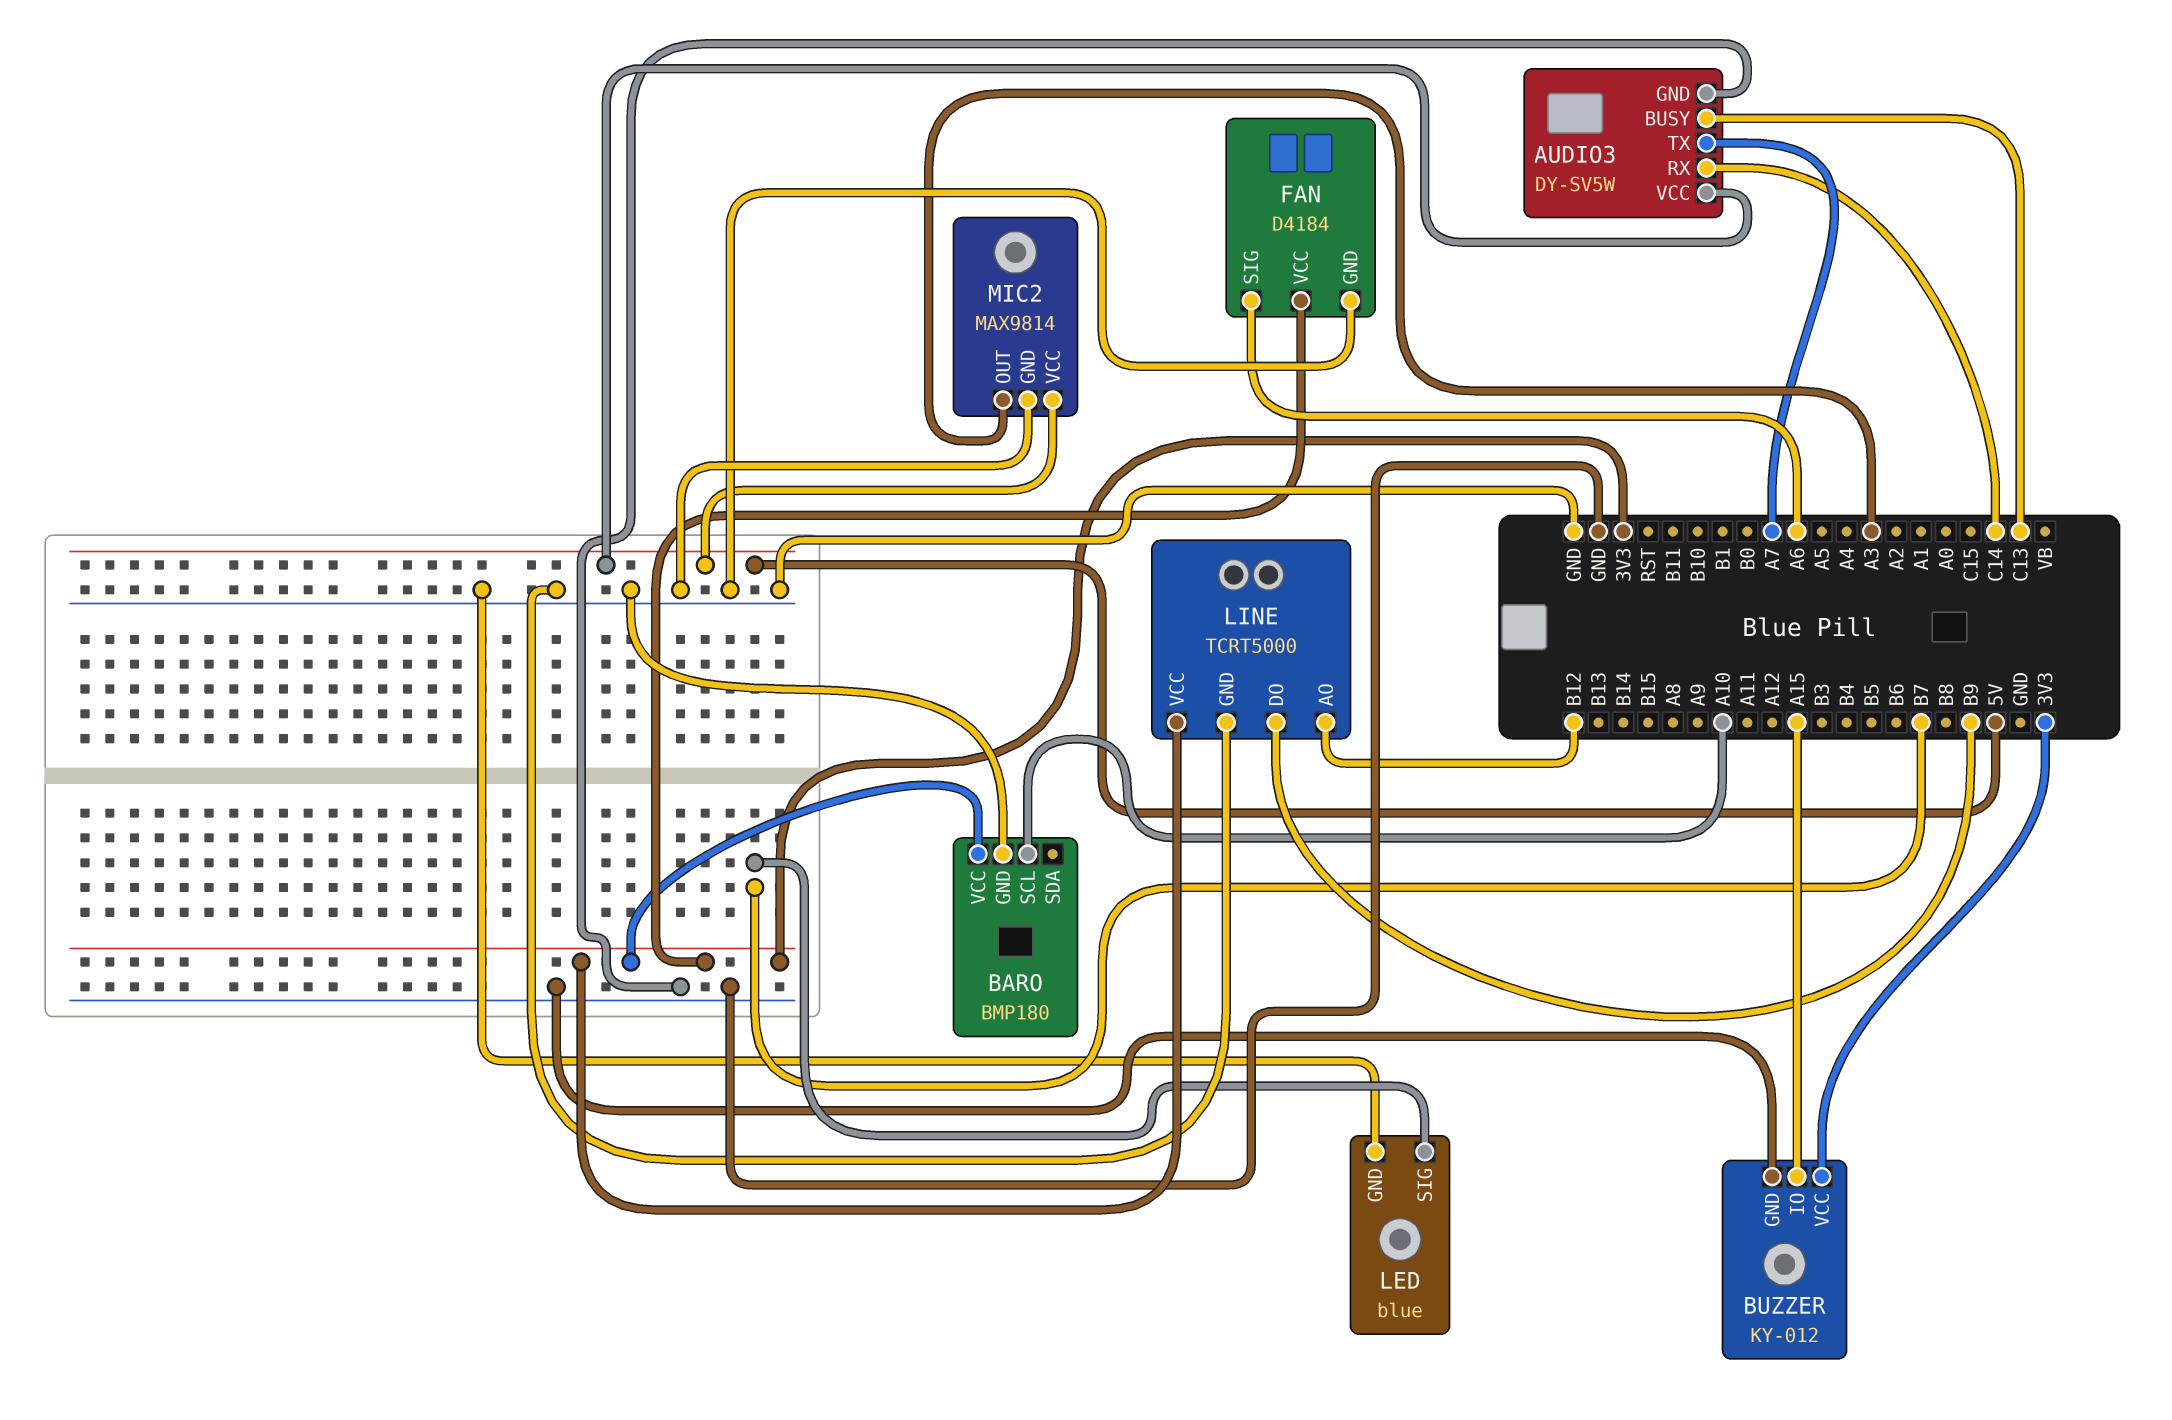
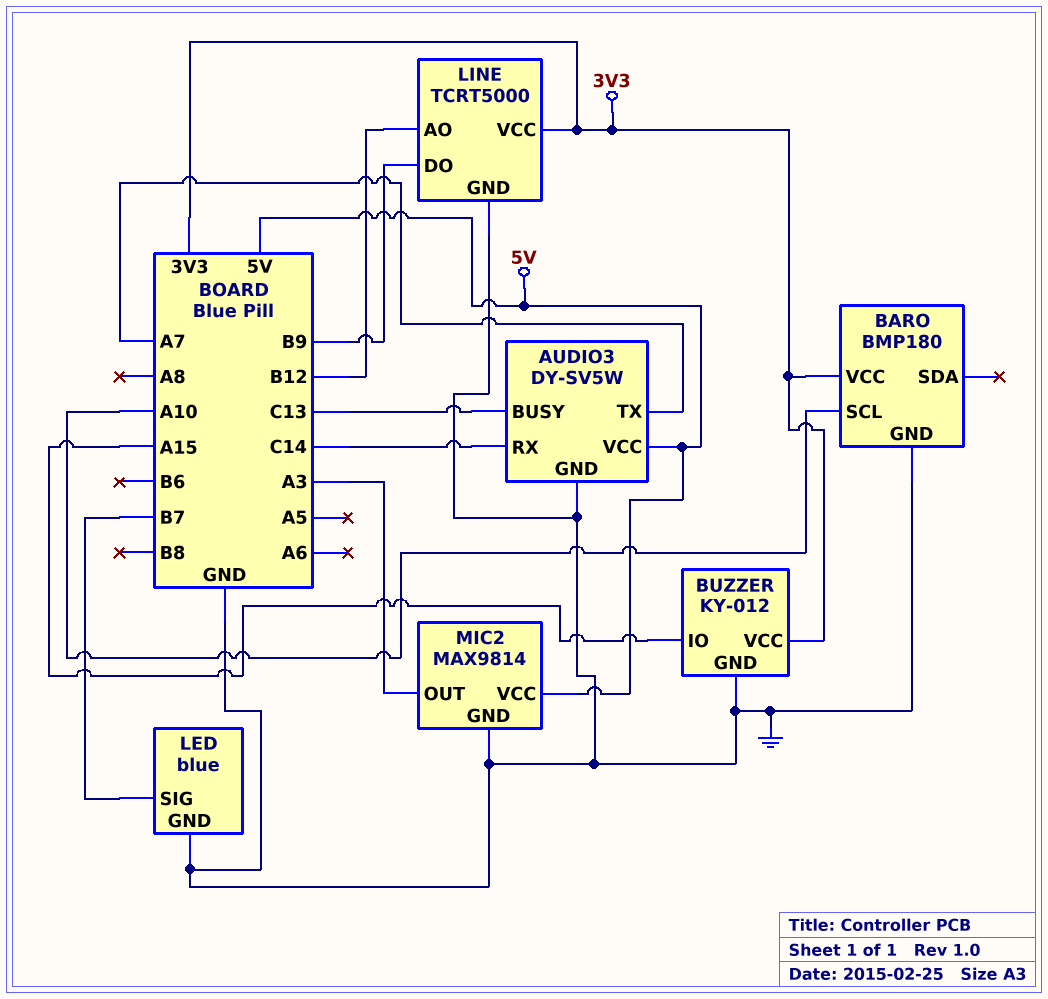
FAN: D4184 -> none
FAN pin GND: GND -> none
FAN pin SIG: A6 -> none
FAN pin VCC: 3V3 -> none

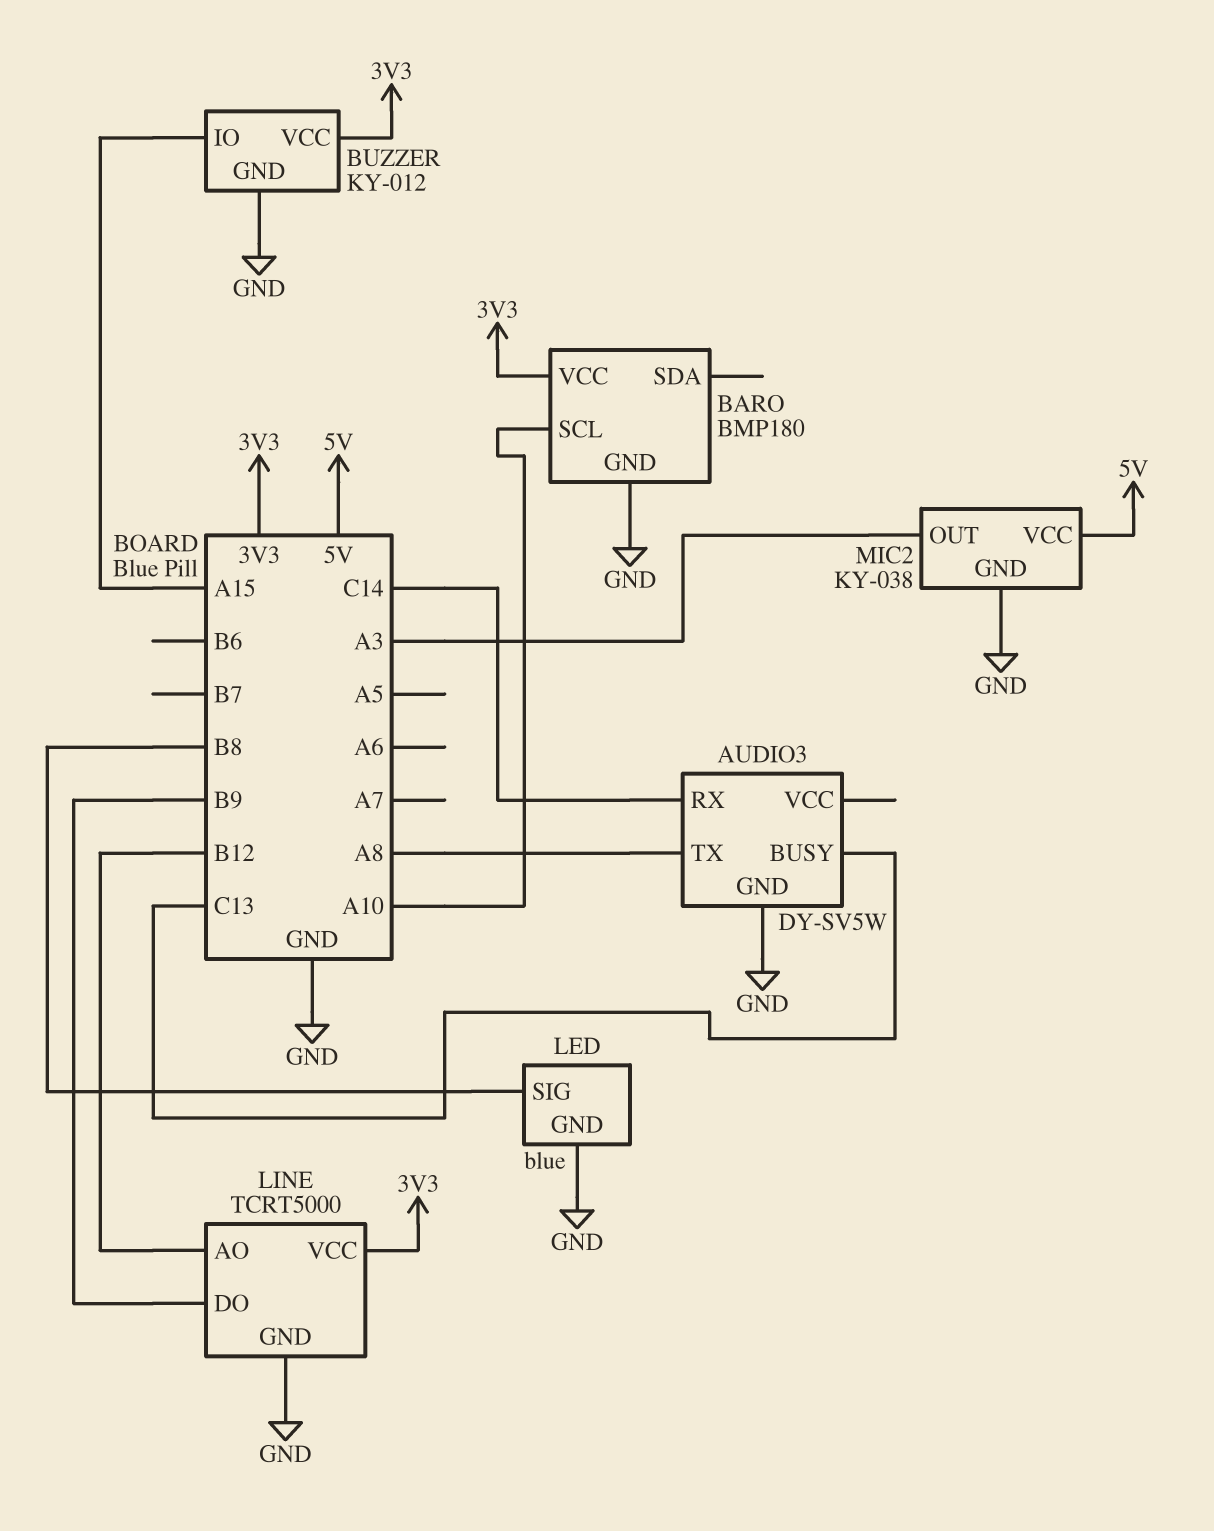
AUDIO3 pin TX: A7 -> A8
AUDIO3 pin VCC: 5V -> none
LED pin SIG: B7 -> B8
MIC2: MAX9814 -> KY-038

